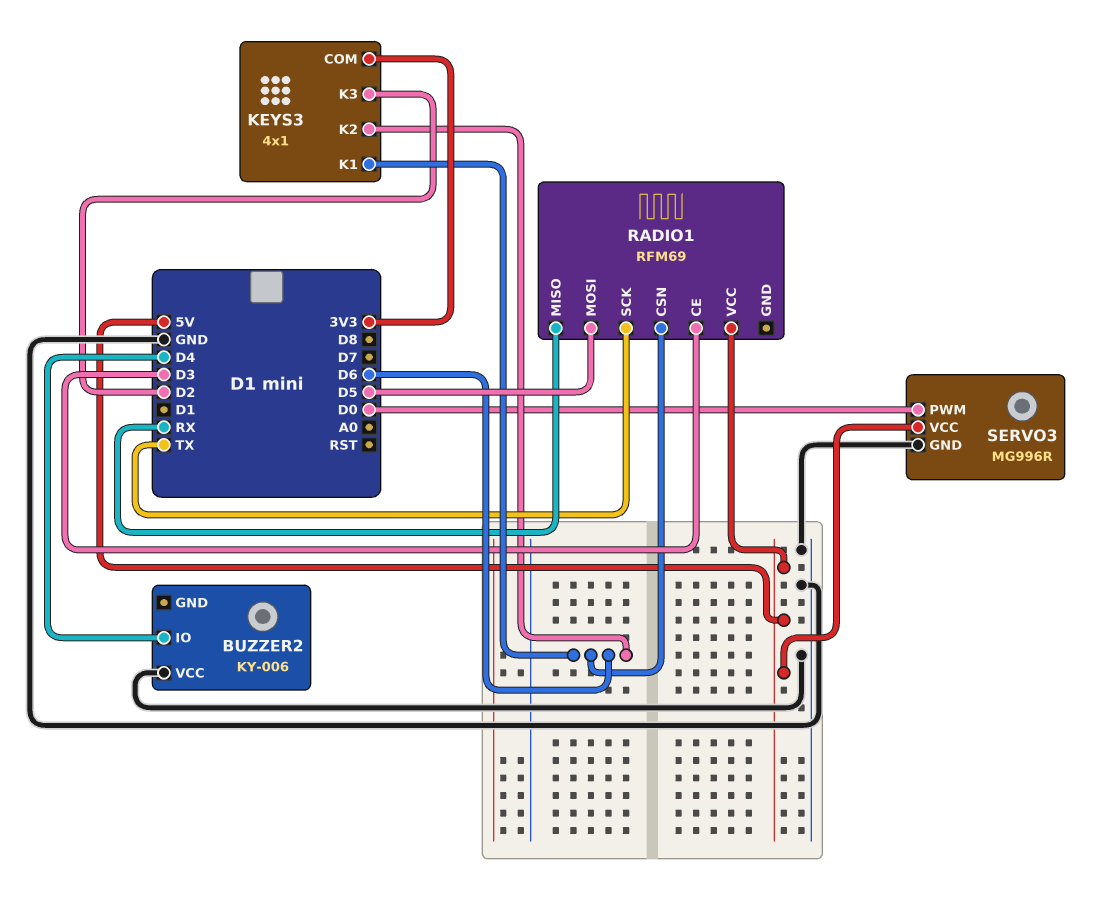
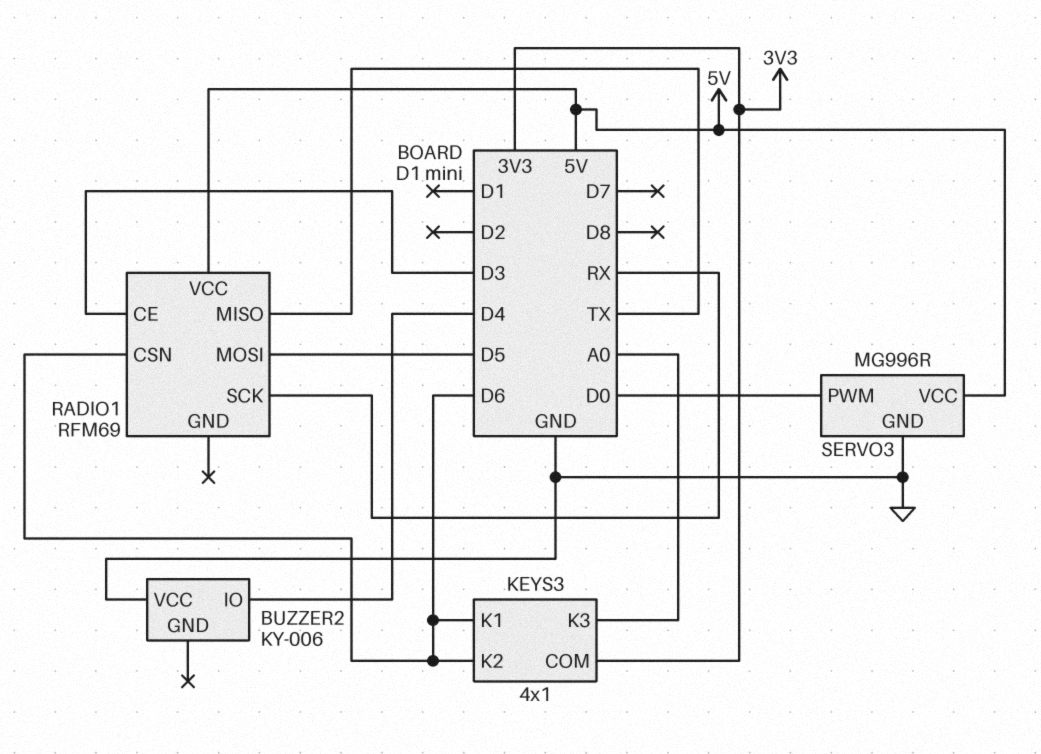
KEYS3 pin K3: D2 -> A0
RADIO1 pin MISO: RX -> TX
RADIO1 pin SCK: TX -> RX

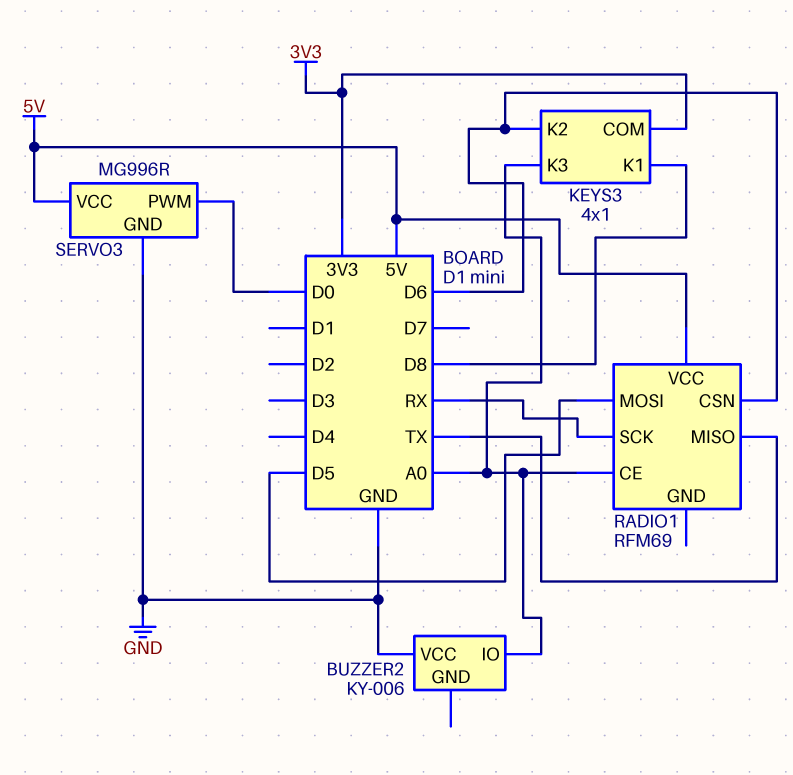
BUZZER2 pin IO: D4 -> A0
KEYS3 pin K1: D6 -> D8
RADIO1 pin CE: D3 -> A0

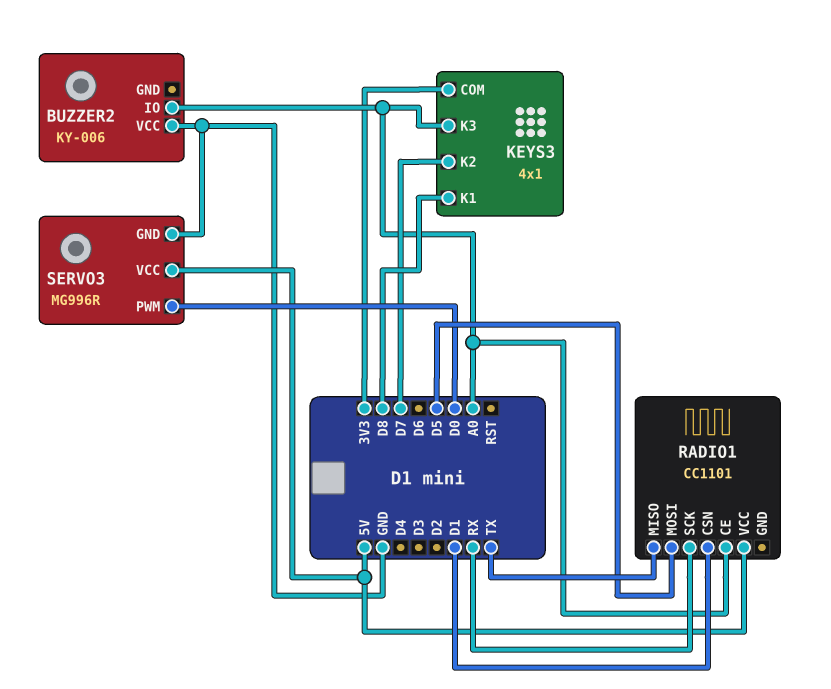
KEYS3 pin K2: D6 -> D7
RADIO1: RFM69 -> CC1101
RADIO1 pin CSN: D6 -> D1

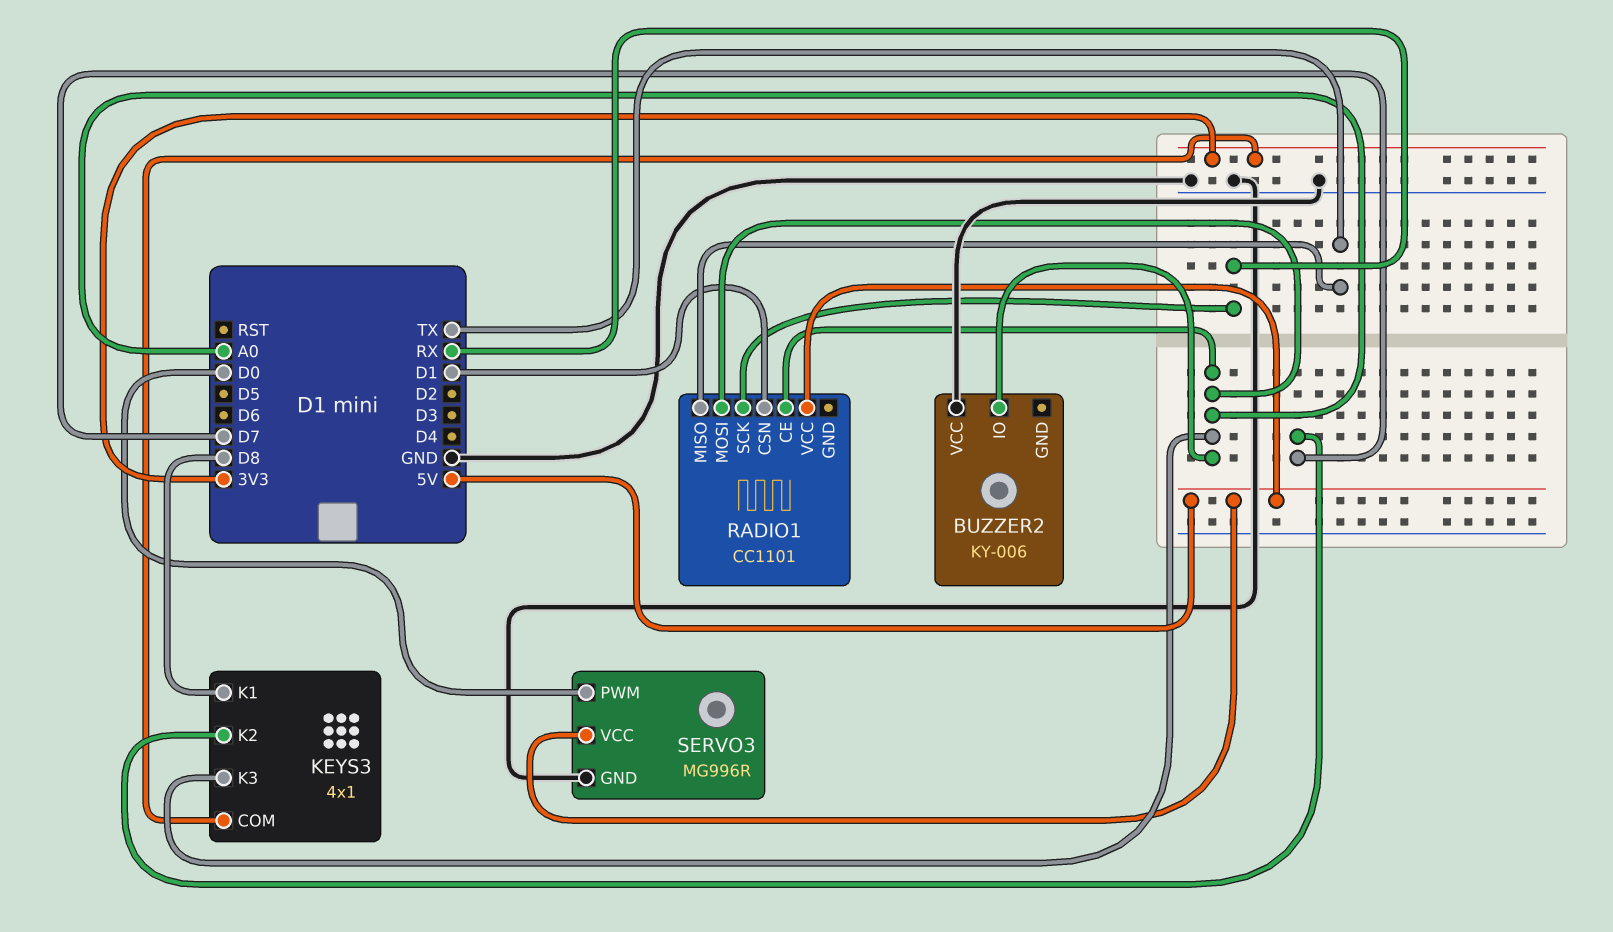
RADIO1 pin MOSI: D5 -> A0

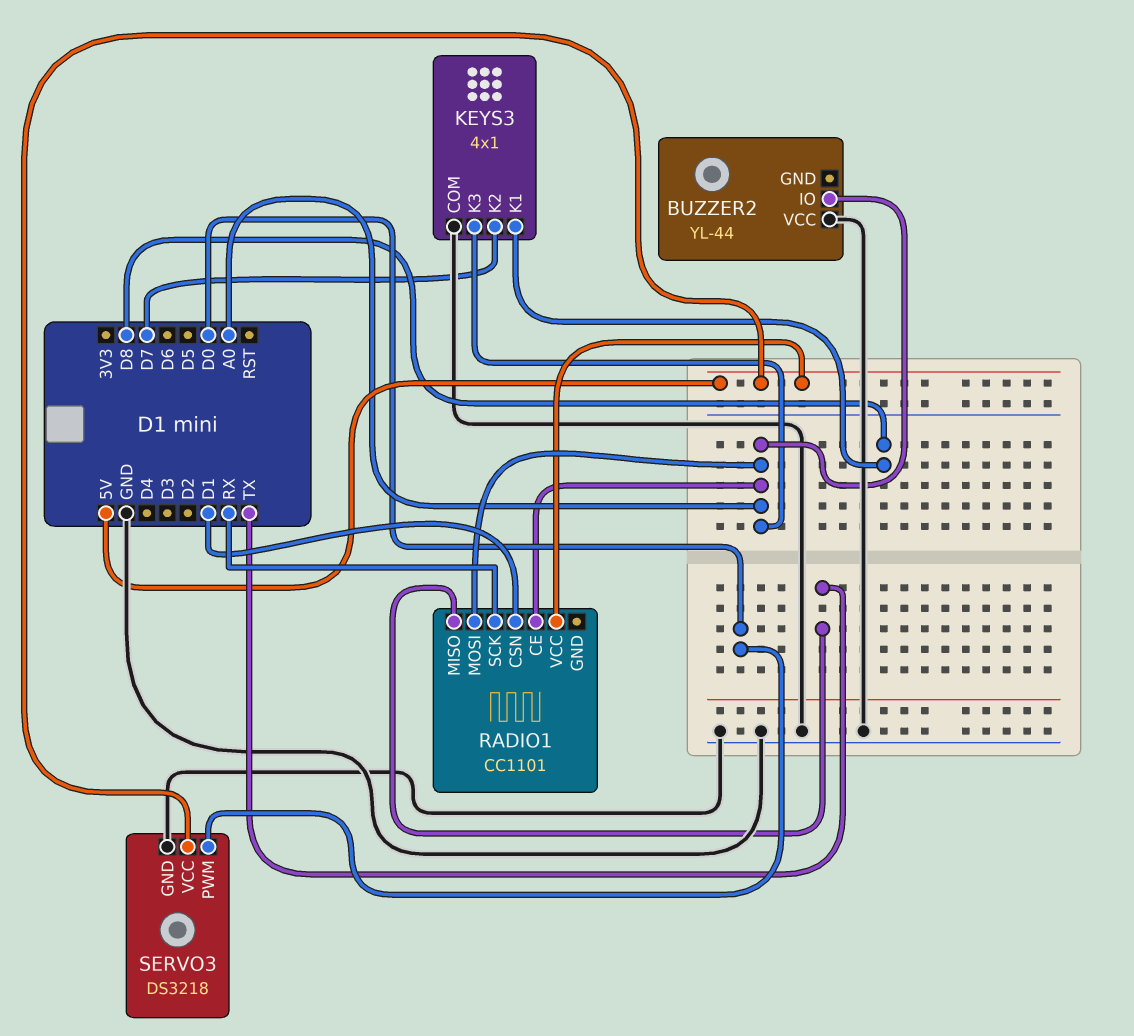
BUZZER2: KY-006 -> YL-44
KEYS3 pin COM: 3V3 -> GND
SERVO3: MG996R -> DS3218

